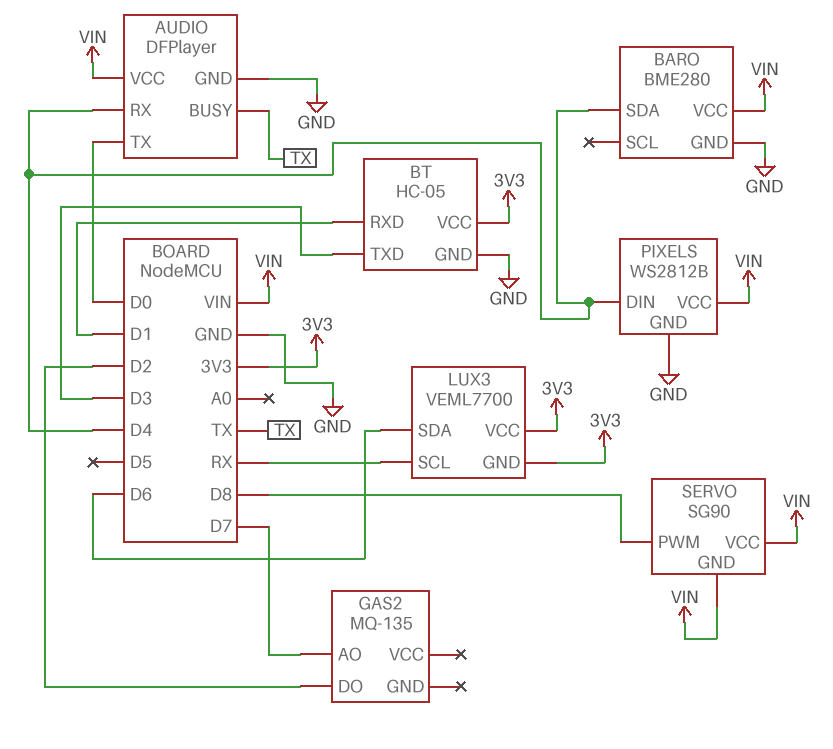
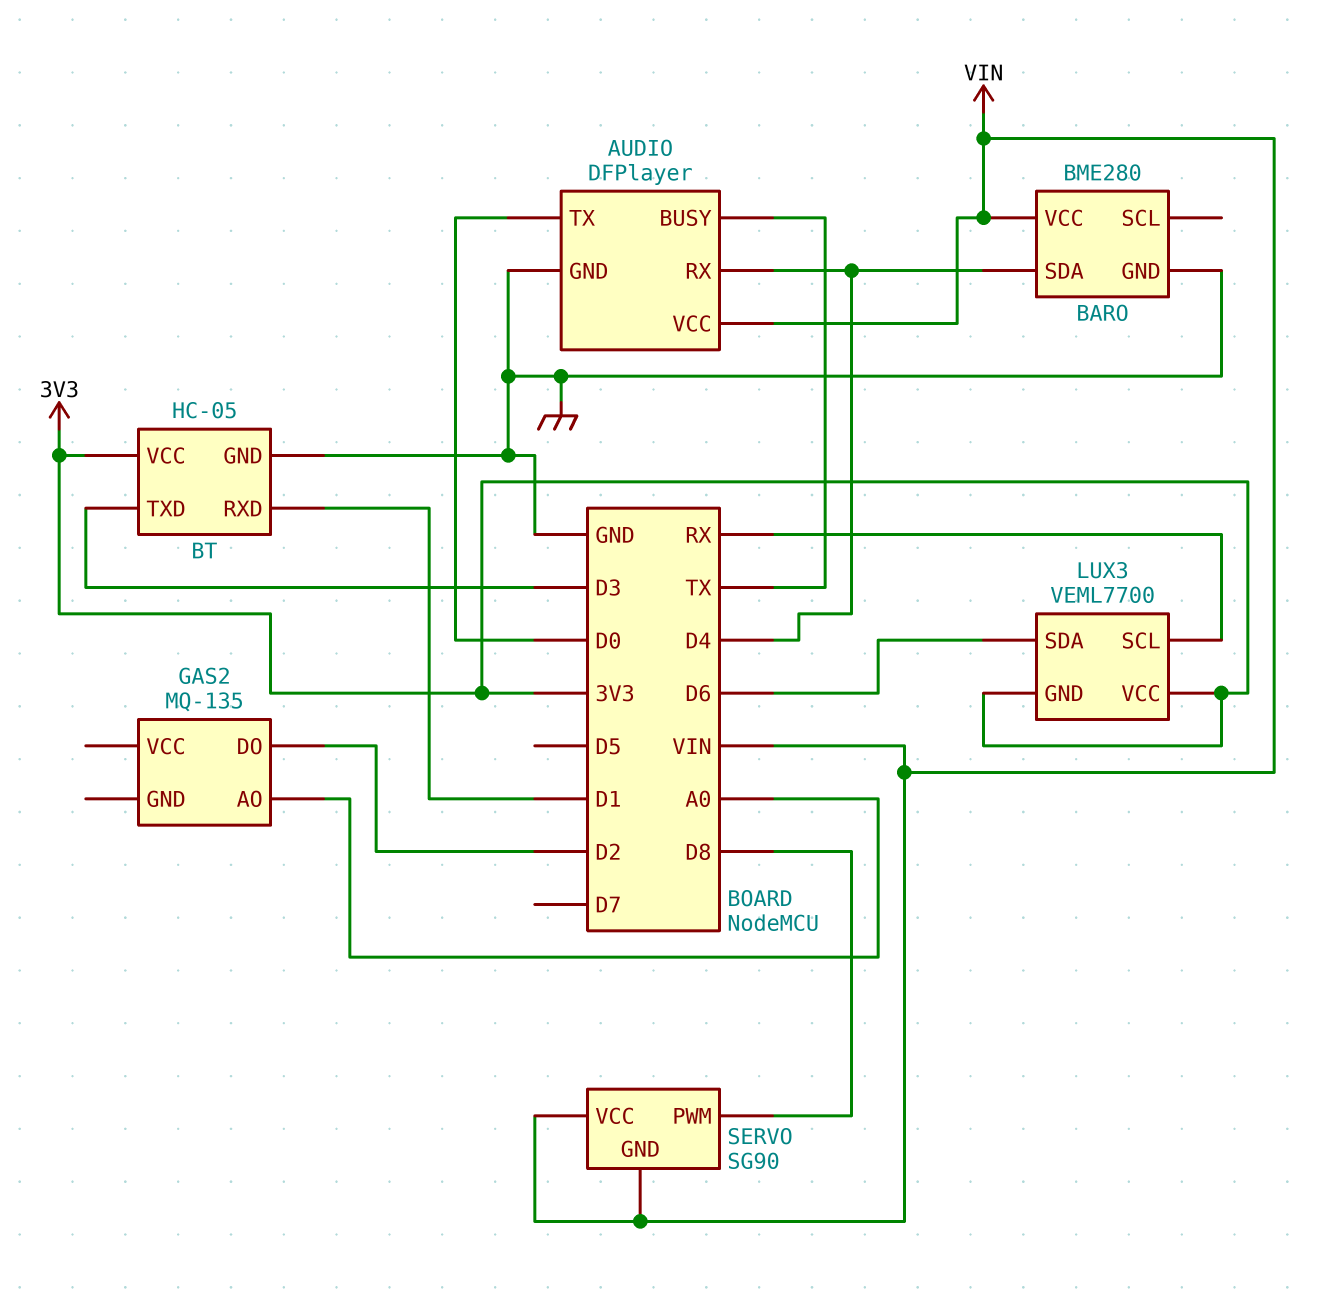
GAS2 pin AO: D7 -> A0
PIXELS: WS2812B -> none
PIXELS pin DIN: D4 -> none
PIXELS pin GND: GND -> none
PIXELS pin VCC: VIN -> none

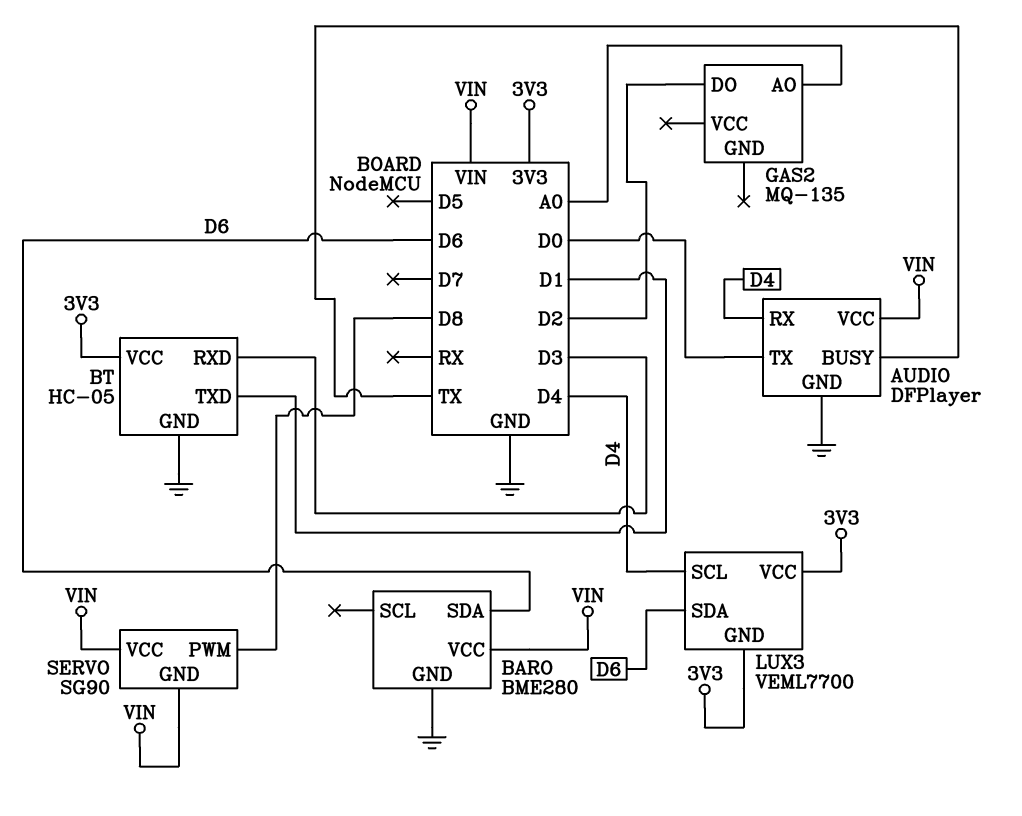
BARO pin SDA: D4 -> D6
BT pin RXD: D1 -> D3
BT pin TXD: D3 -> D1
LUX3 pin SCL: RX -> D4

